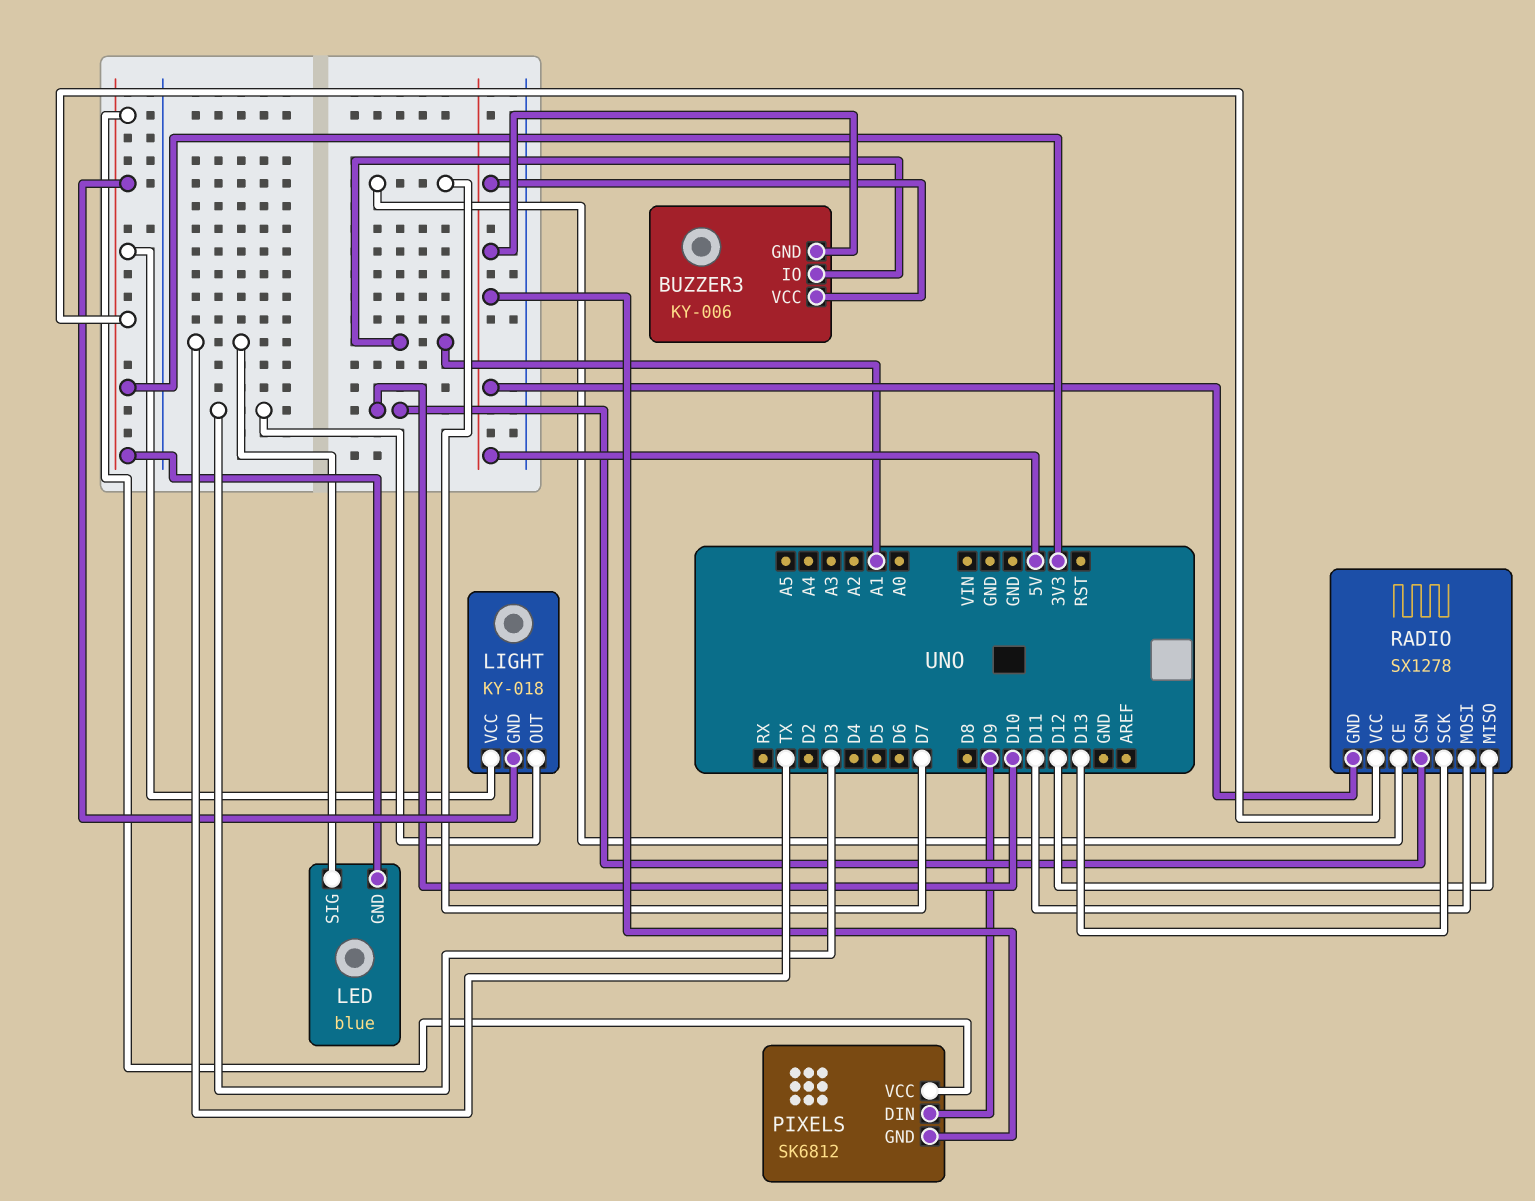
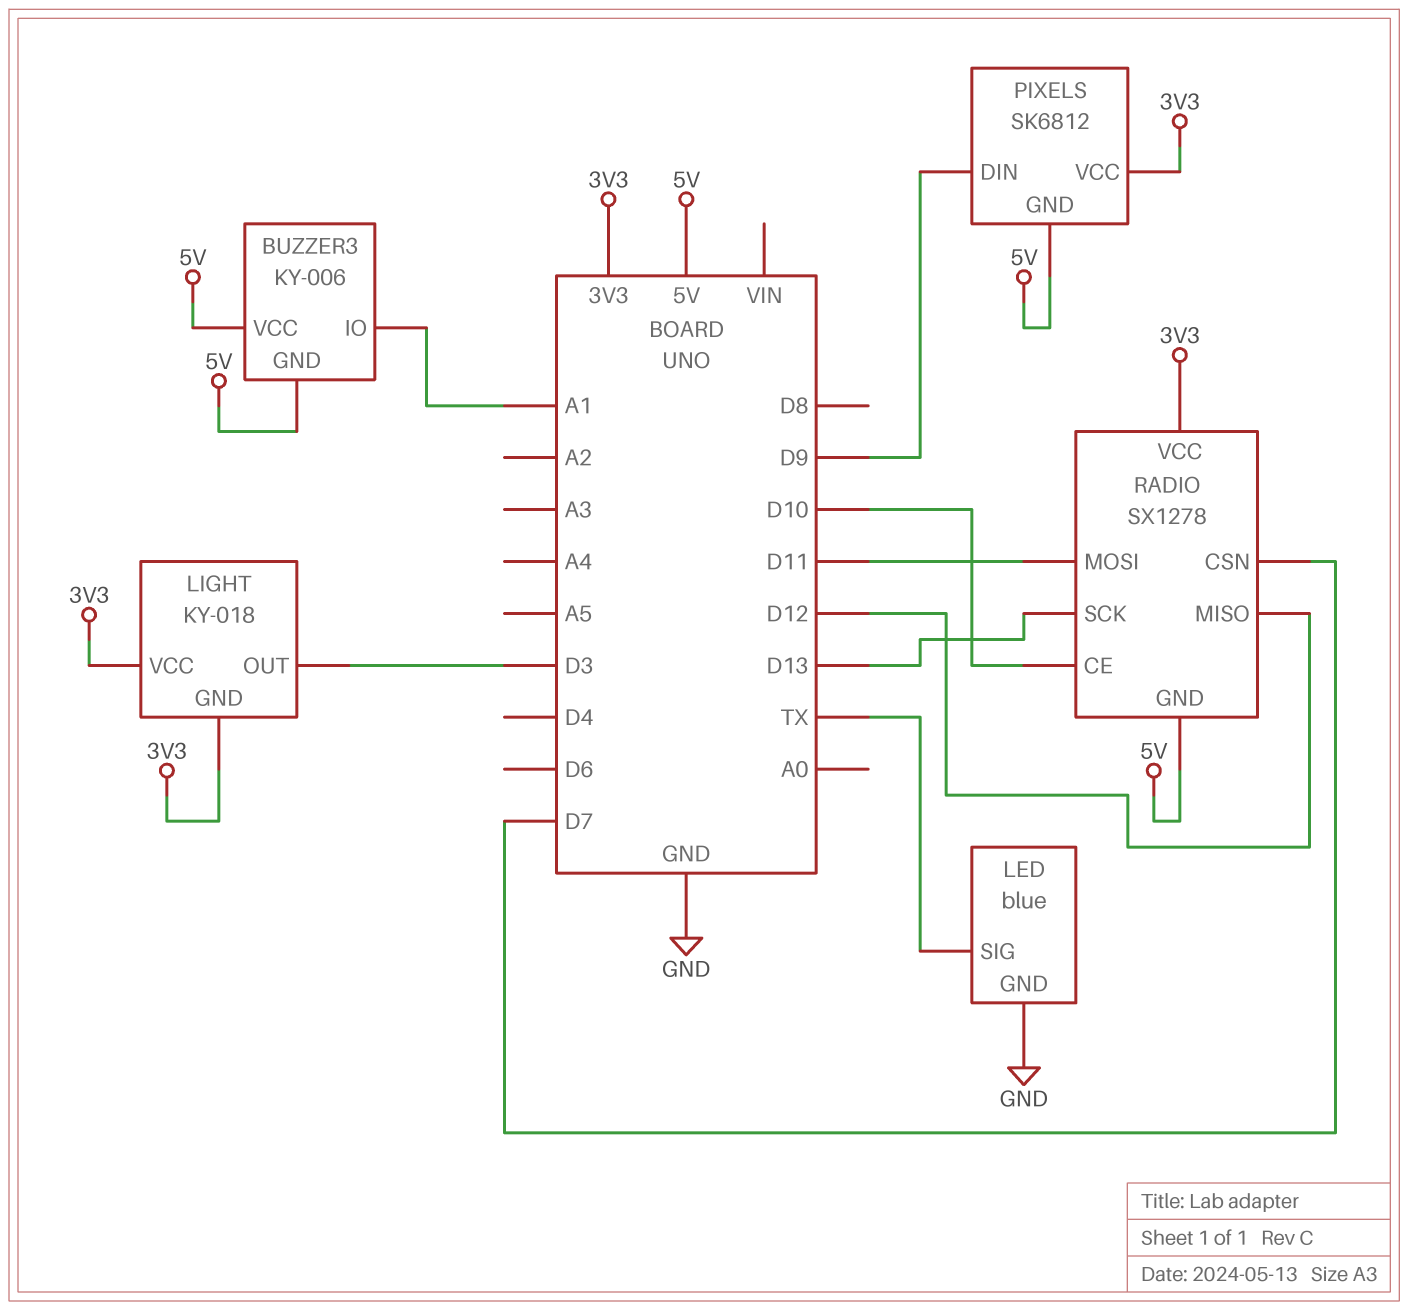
LED pin GND: 3V3 -> GND
RADIO pin CE: D7 -> D10
RADIO pin CSN: D10 -> D7

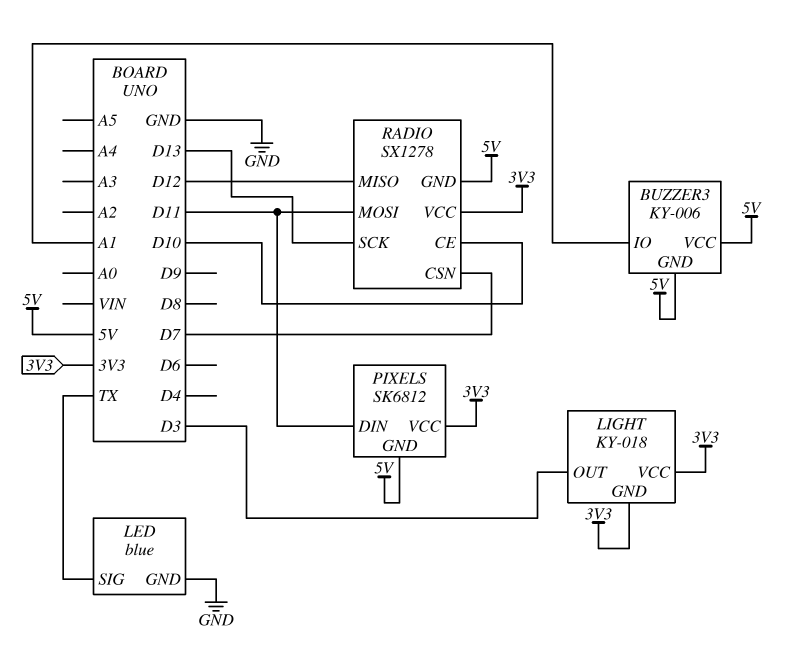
PIXELS pin DIN: D9 -> D11

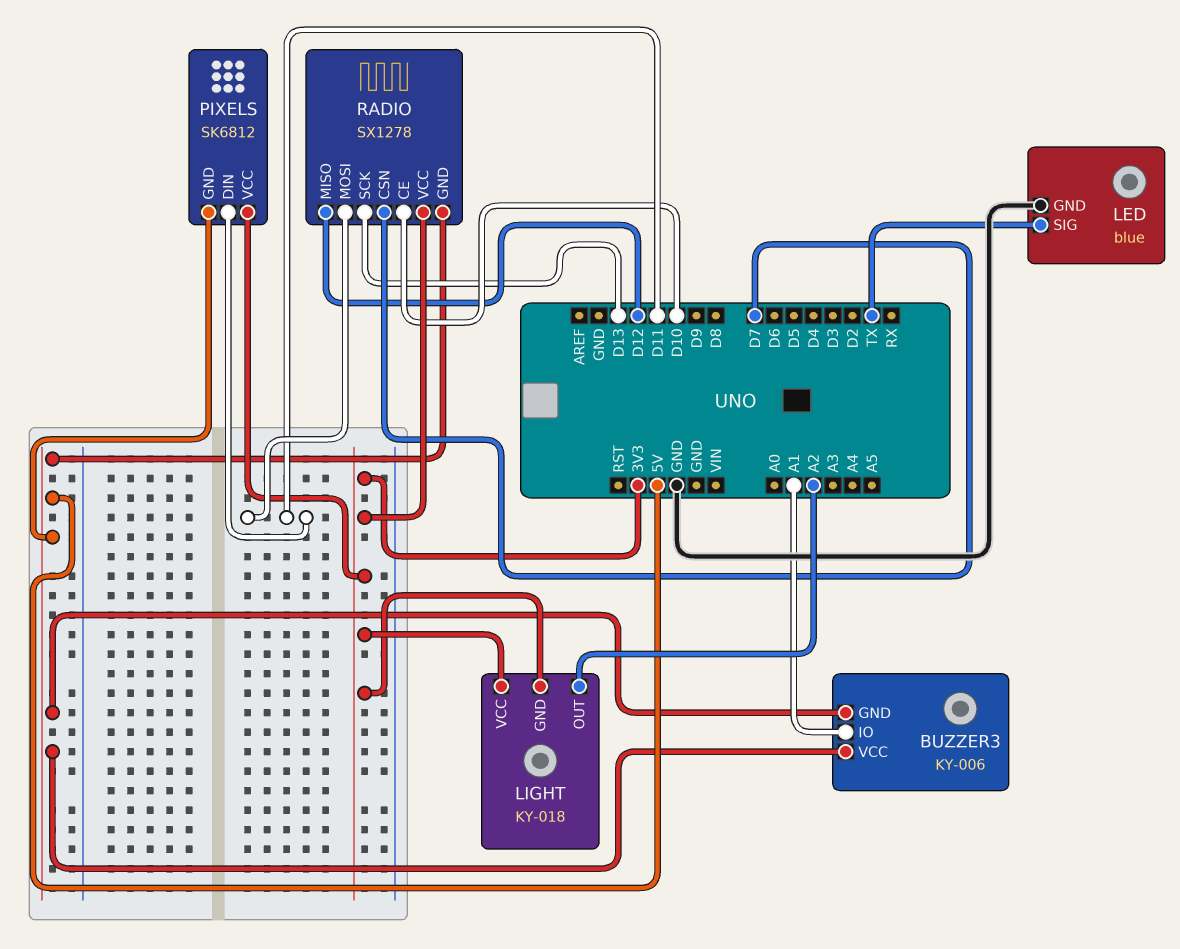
LIGHT pin OUT: D3 -> A2

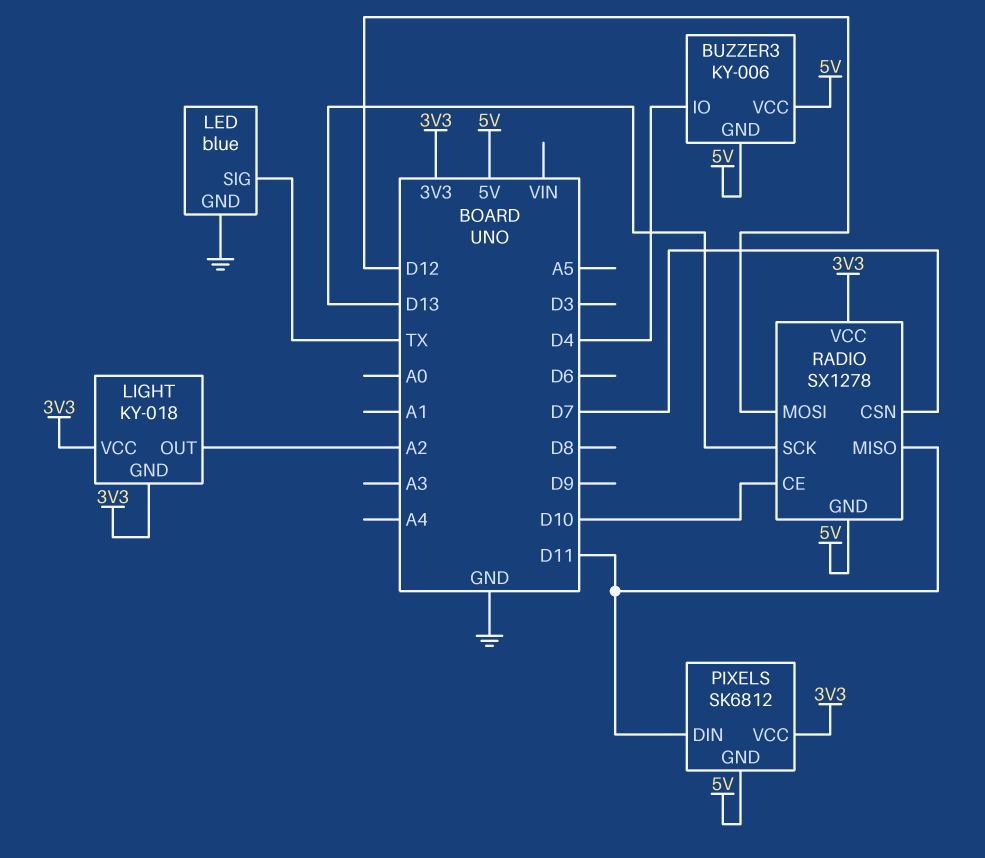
BUZZER3 pin IO: A1 -> D4
RADIO pin MISO: D12 -> D11
RADIO pin MOSI: D11 -> D12

